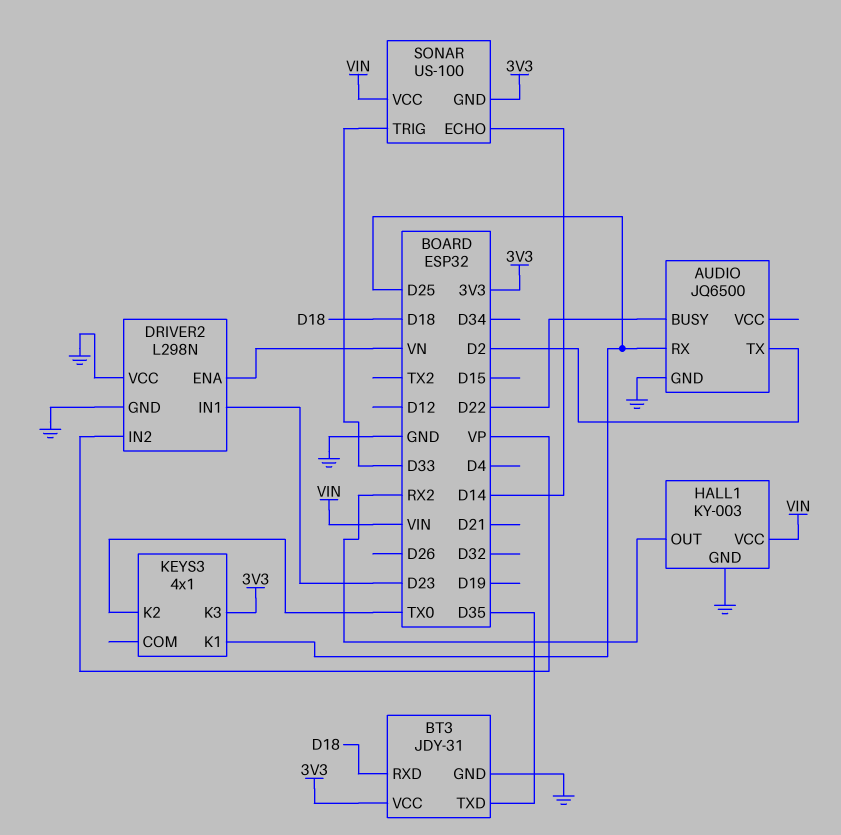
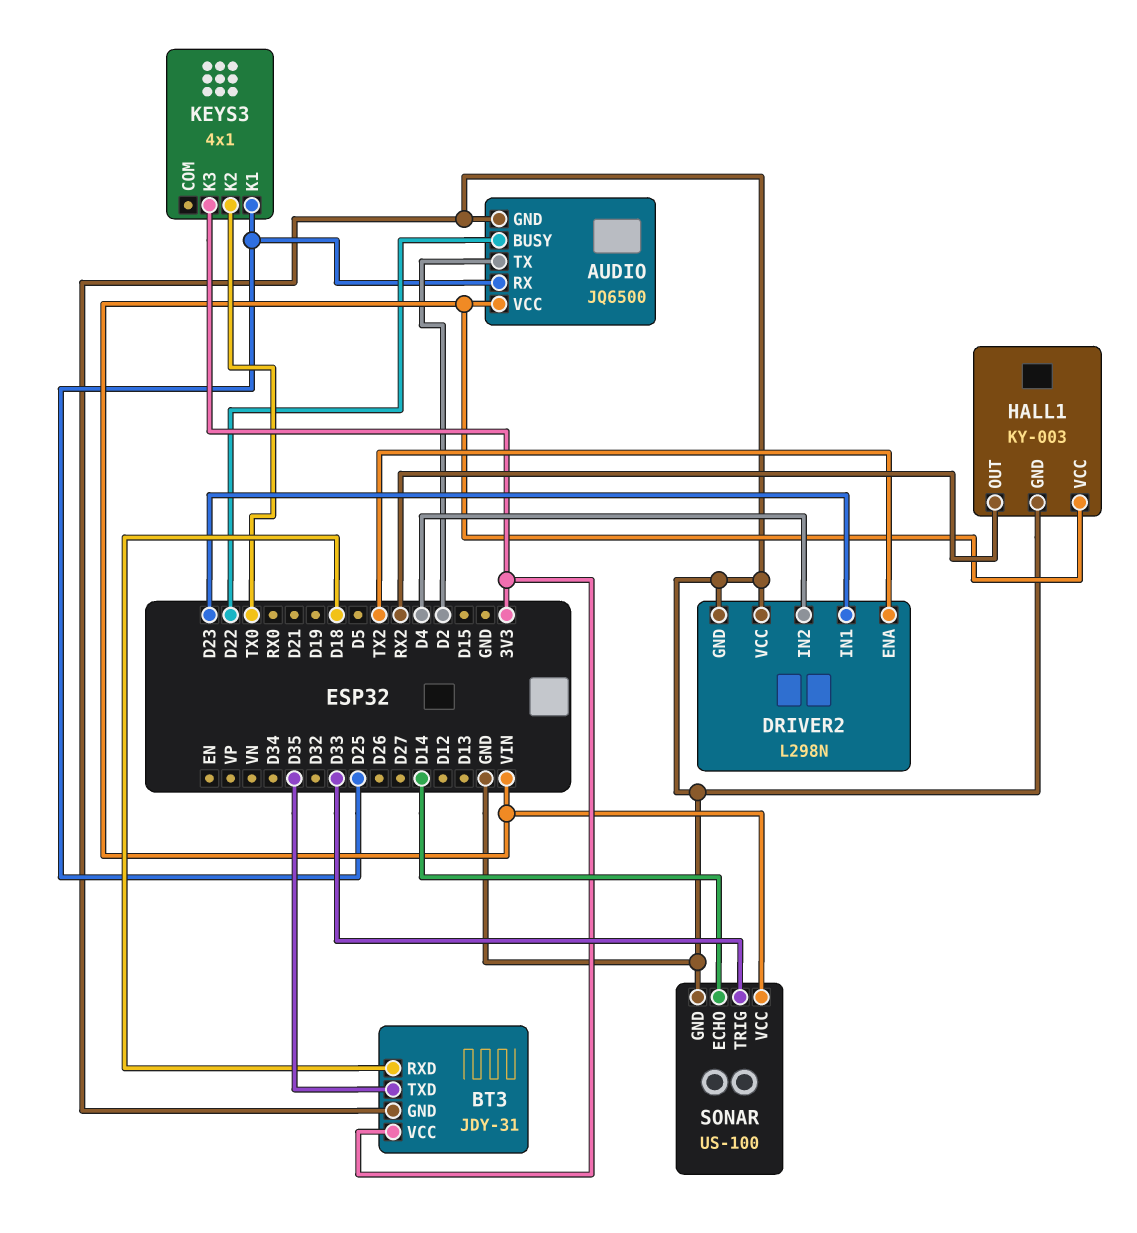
AUDIO pin VCC: none -> VIN
DRIVER2 pin ENA: VN -> TX2
DRIVER2 pin IN2: VP -> D4
SONAR pin GND: 3V3 -> GND

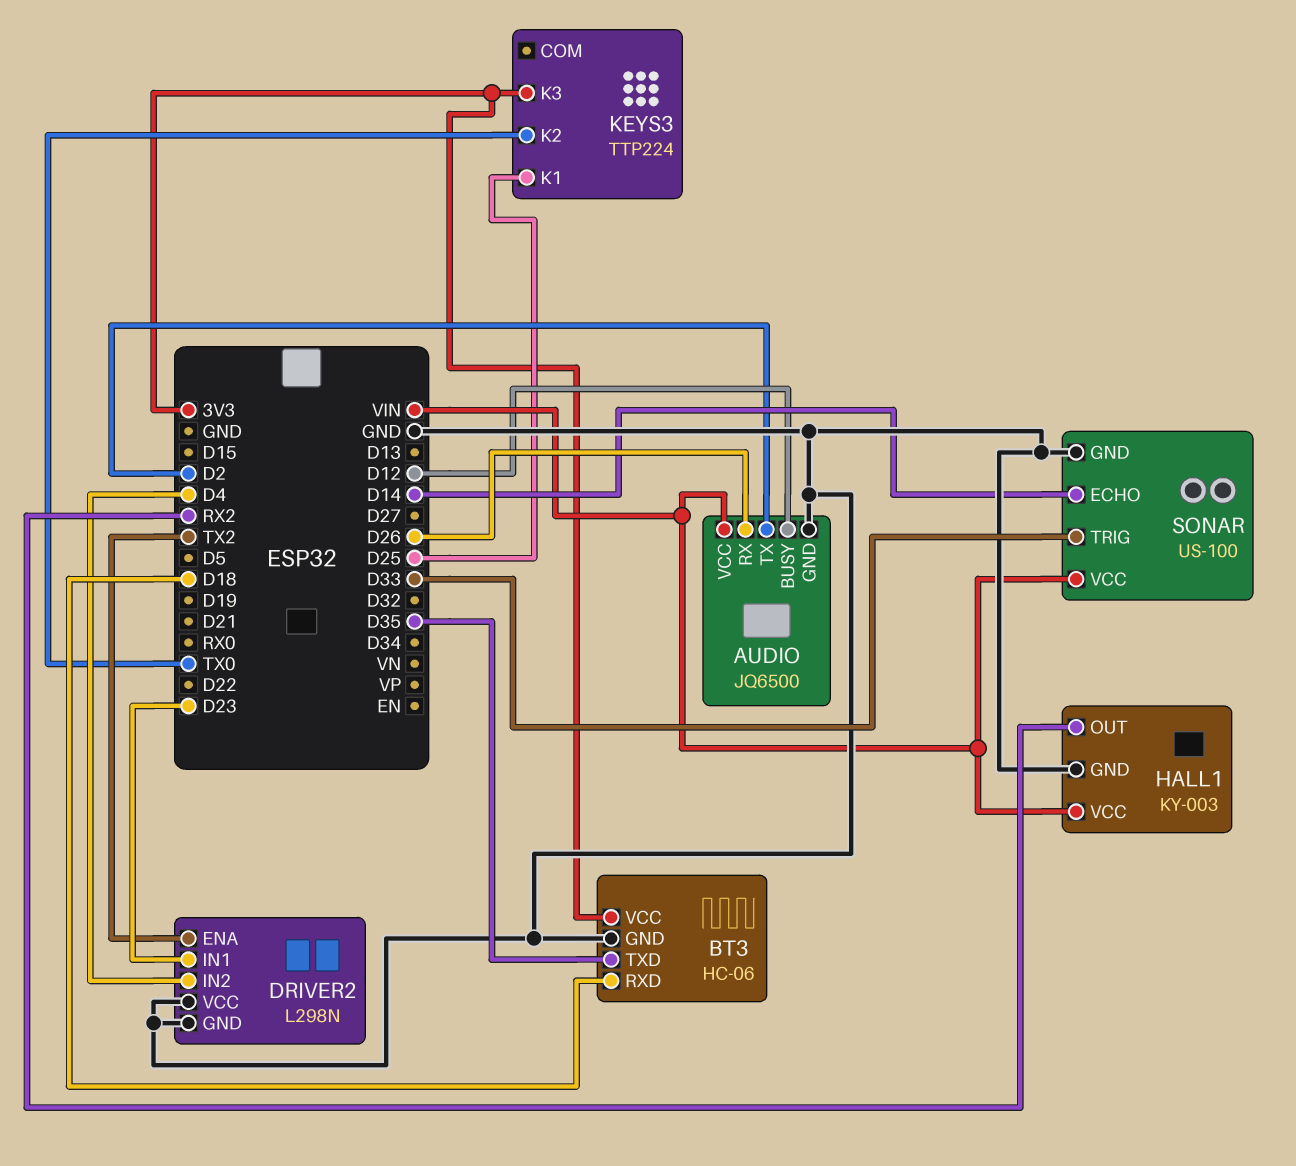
AUDIO pin BUSY: D22 -> D12
AUDIO pin RX: D25 -> D26
BT3: JDY-31 -> HC-06
KEYS3: 4x1 -> TTP224

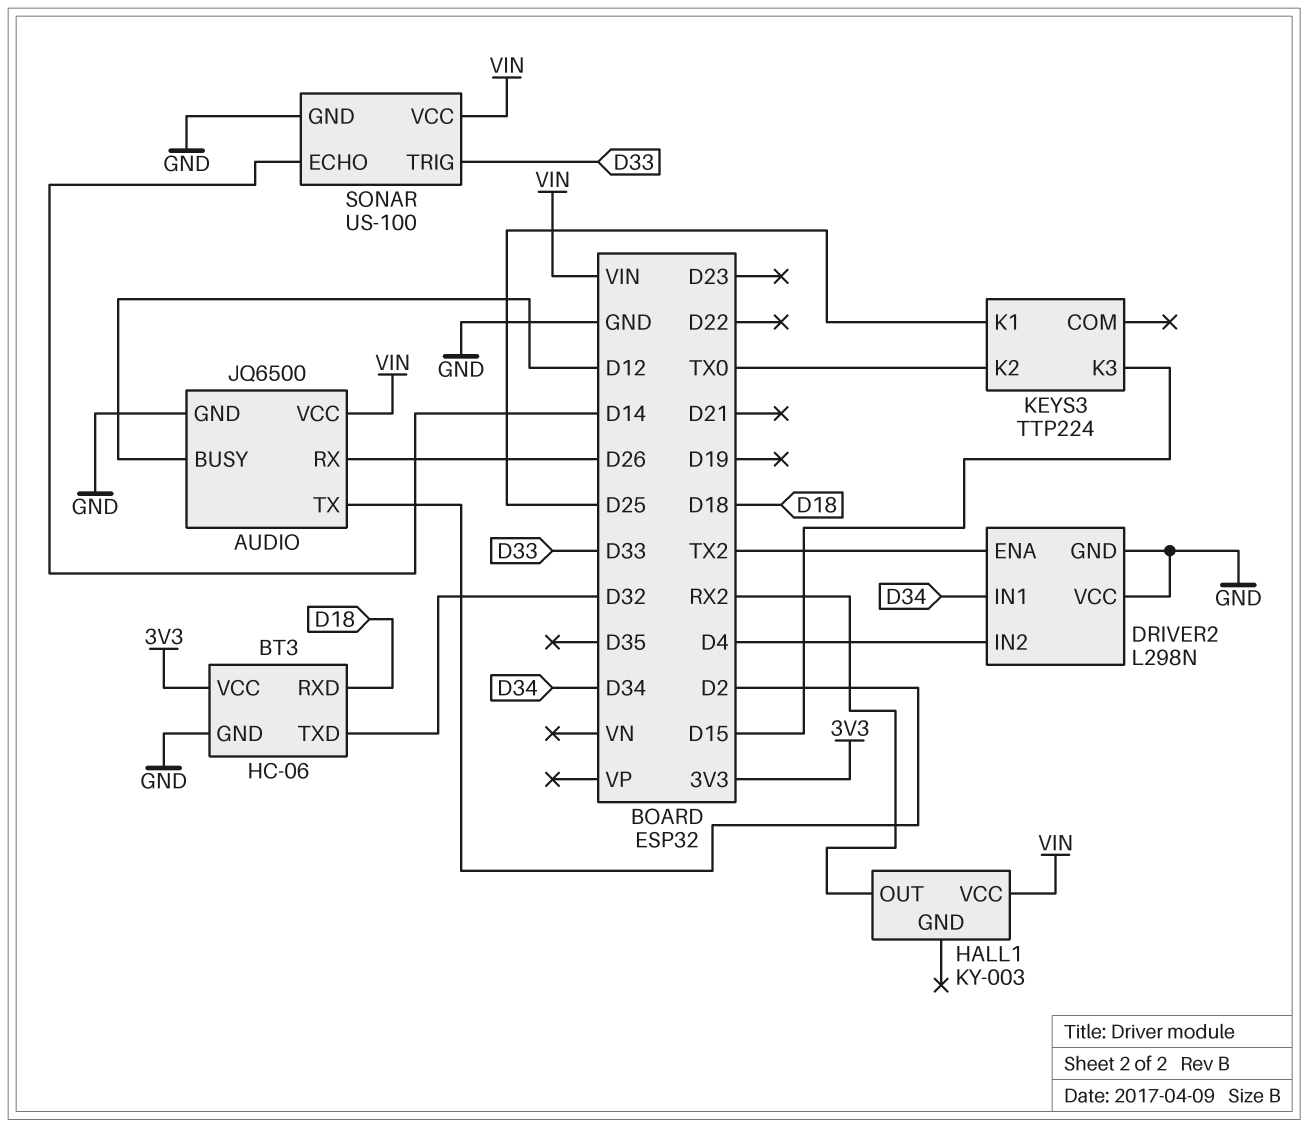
BT3 pin TXD: D35 -> D32
DRIVER2 pin IN1: D23 -> D34
HALL1 pin GND: GND -> none
KEYS3 pin K3: 3V3 -> D15

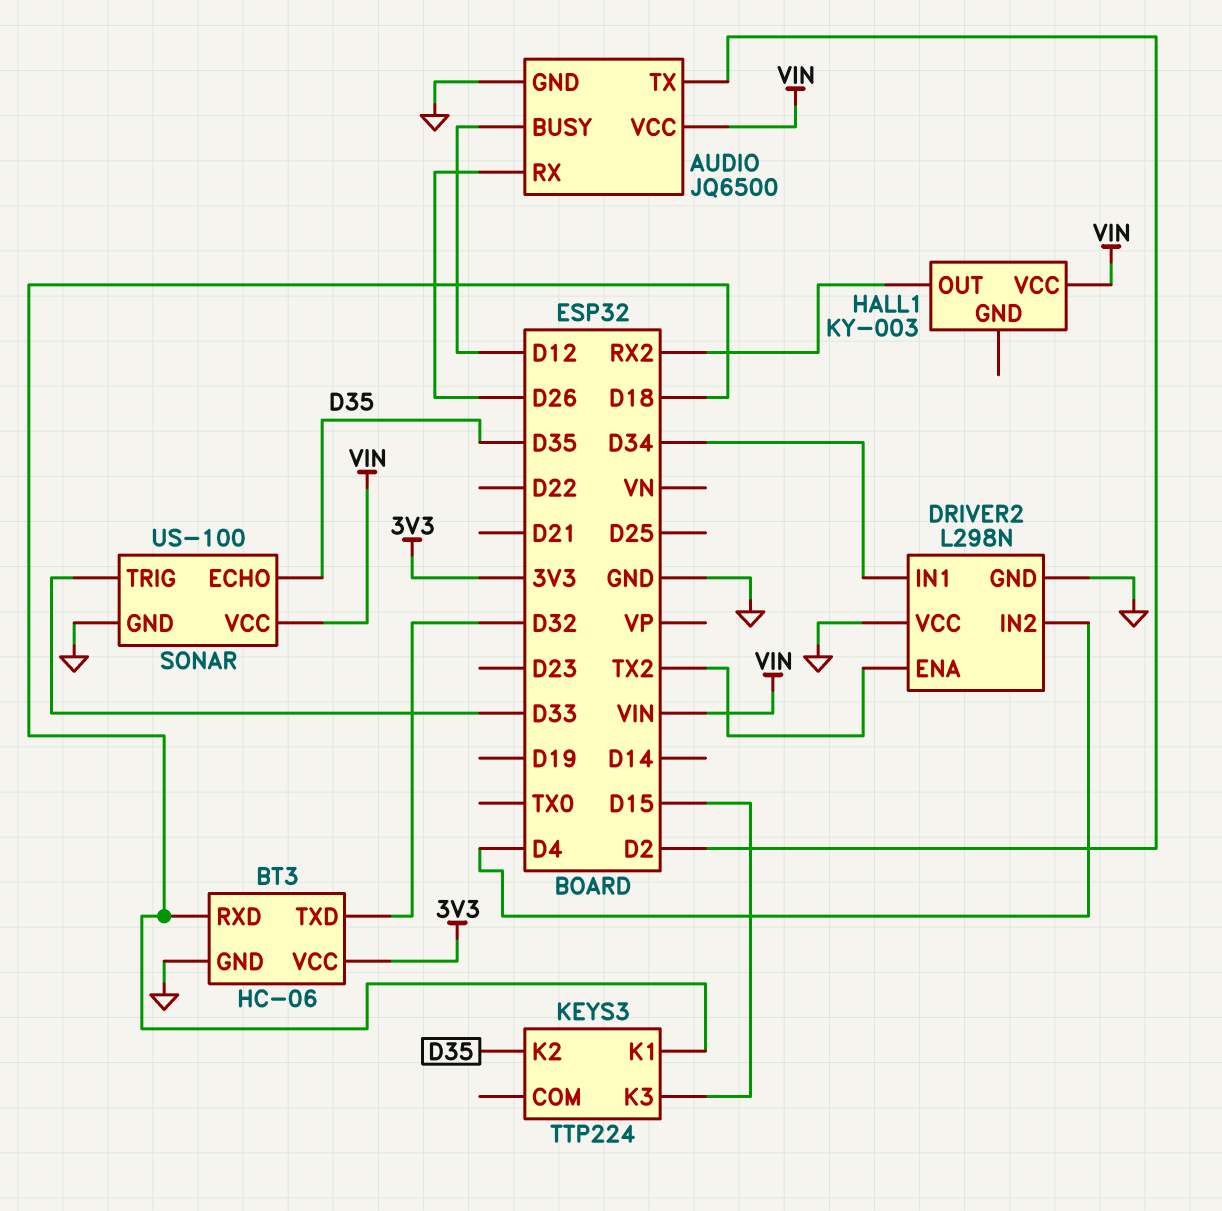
KEYS3 pin K1: D25 -> D18
KEYS3 pin K2: TX0 -> D35
SONAR pin ECHO: D14 -> D35

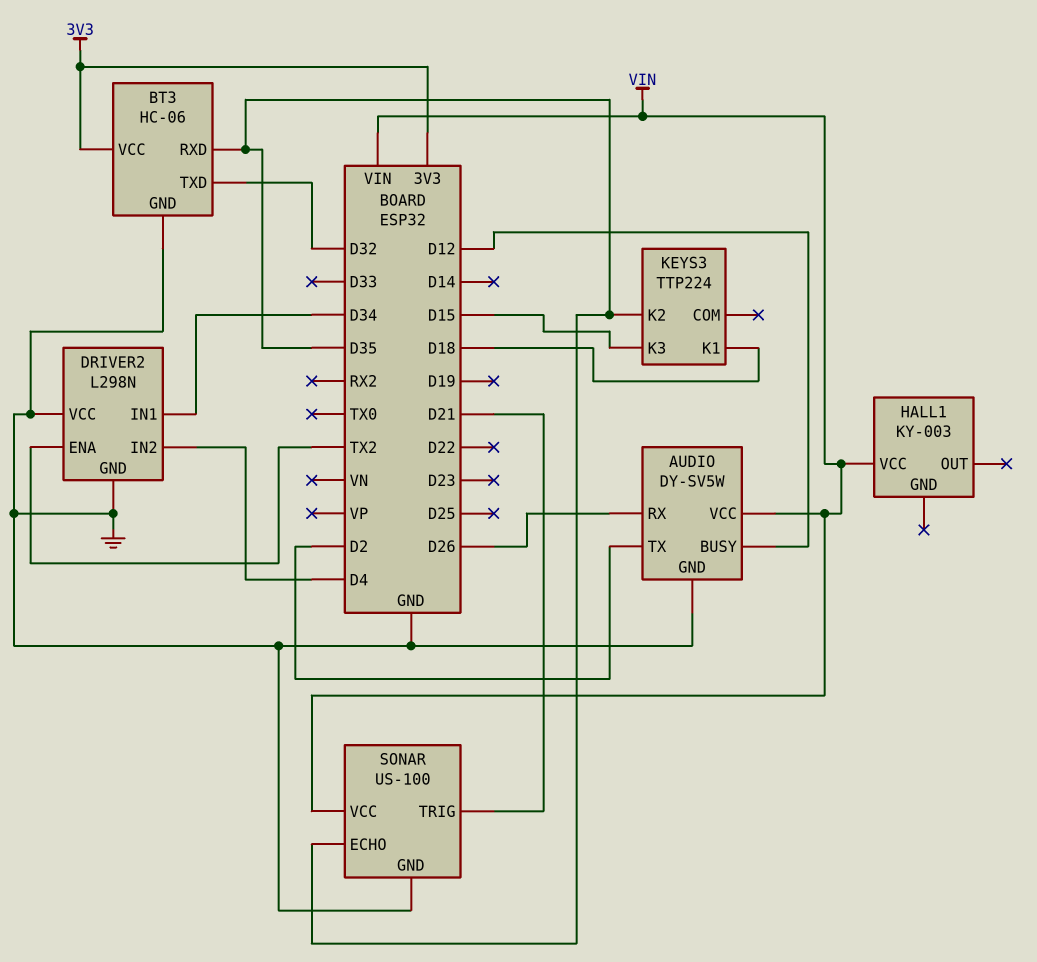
AUDIO: JQ6500 -> DY-SV5W
BT3 pin RXD: D18 -> D35
HALL1 pin OUT: RX2 -> none
SONAR pin TRIG: D33 -> D21

